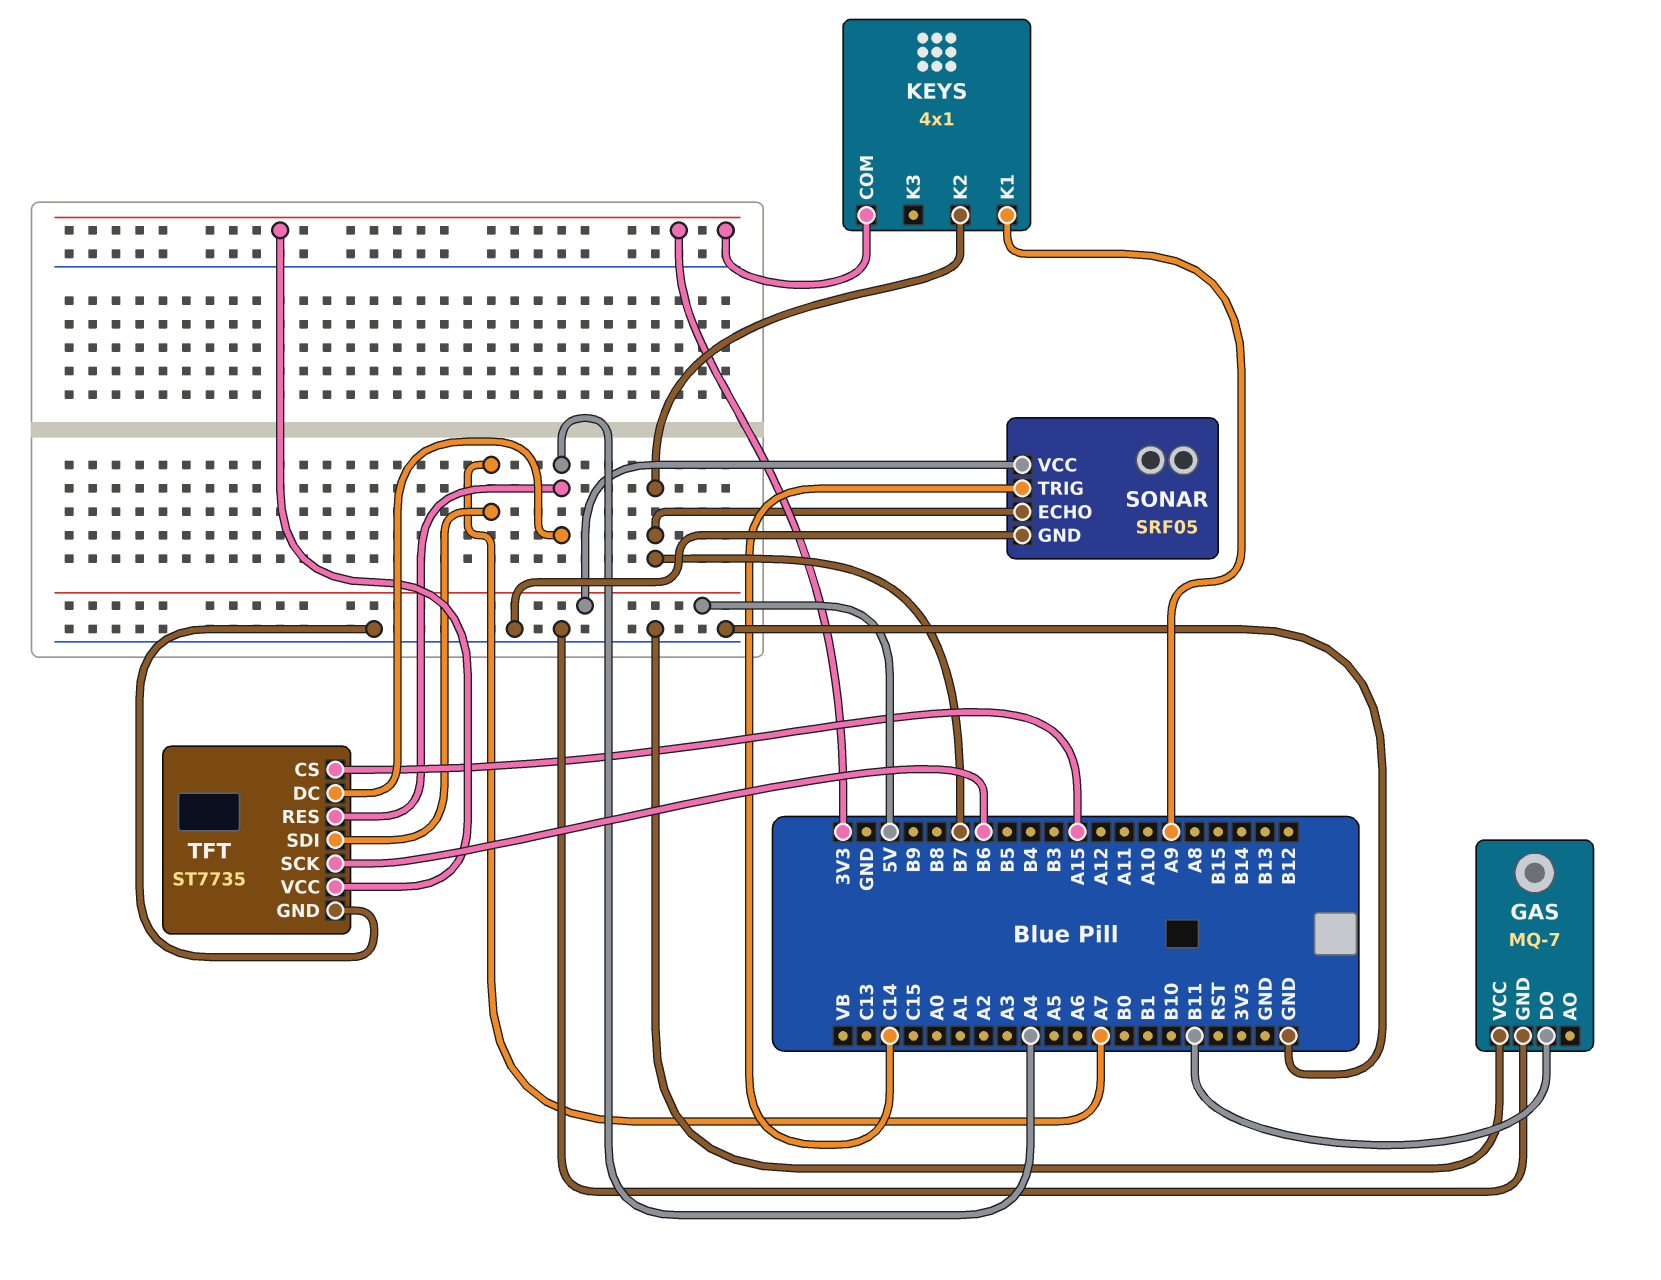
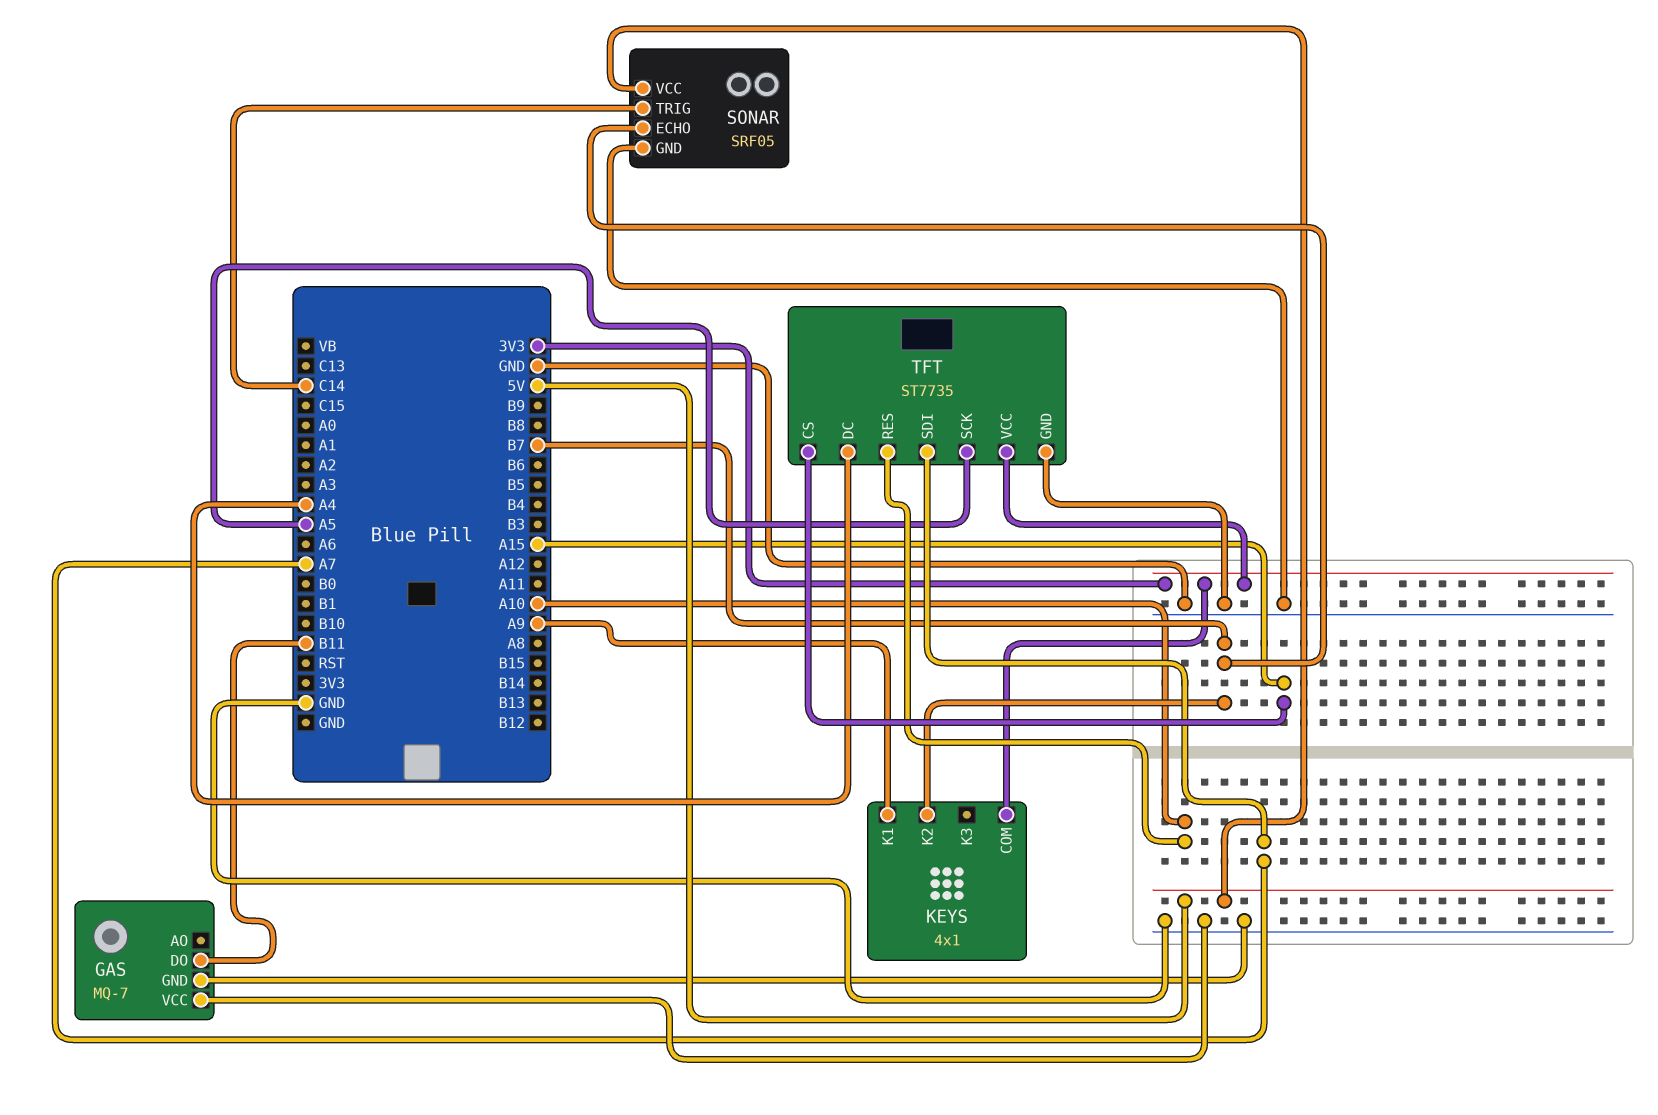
TFT pin RES: A4 -> A10
TFT pin SCK: B6 -> A5

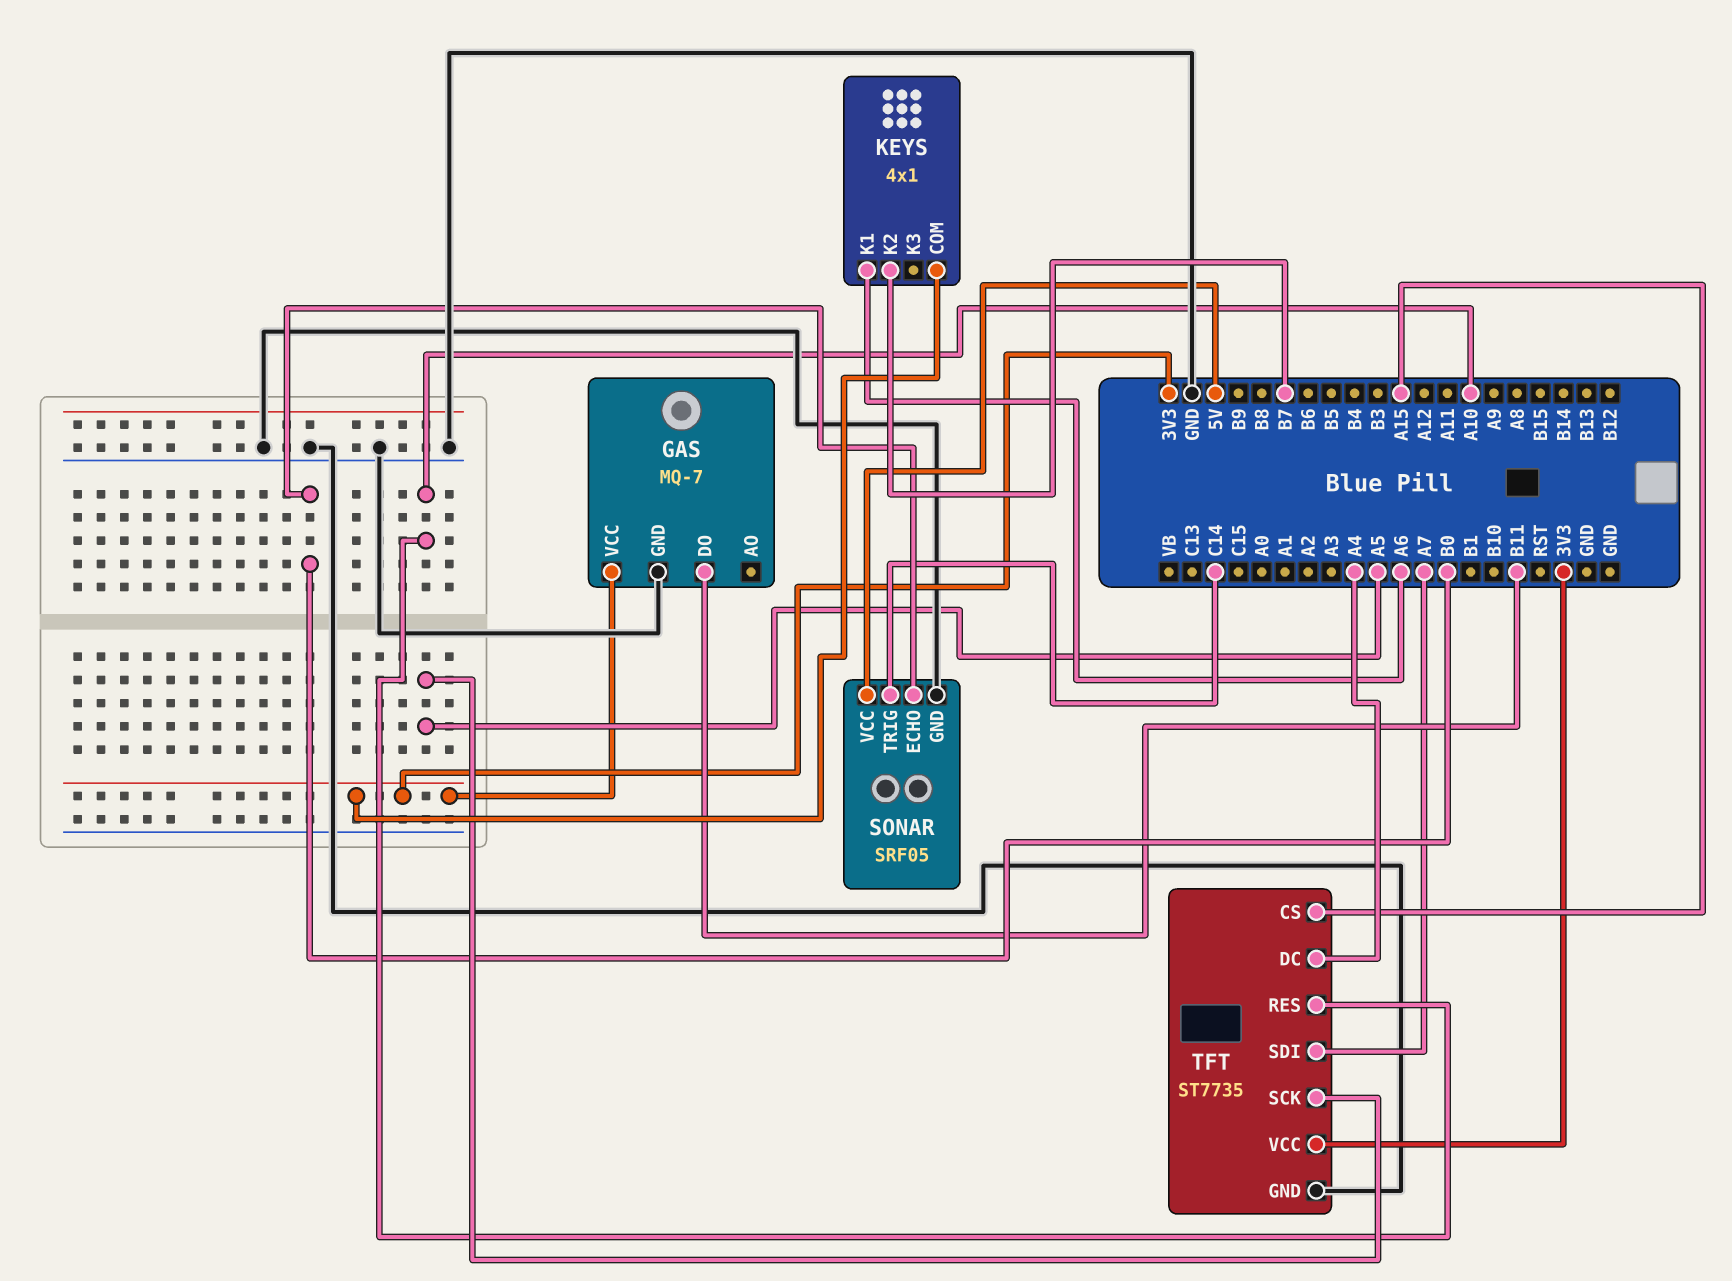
GAS pin VCC: GND -> 3V3
KEYS pin K1: A9 -> A6
SONAR pin ECHO: B7 -> B0

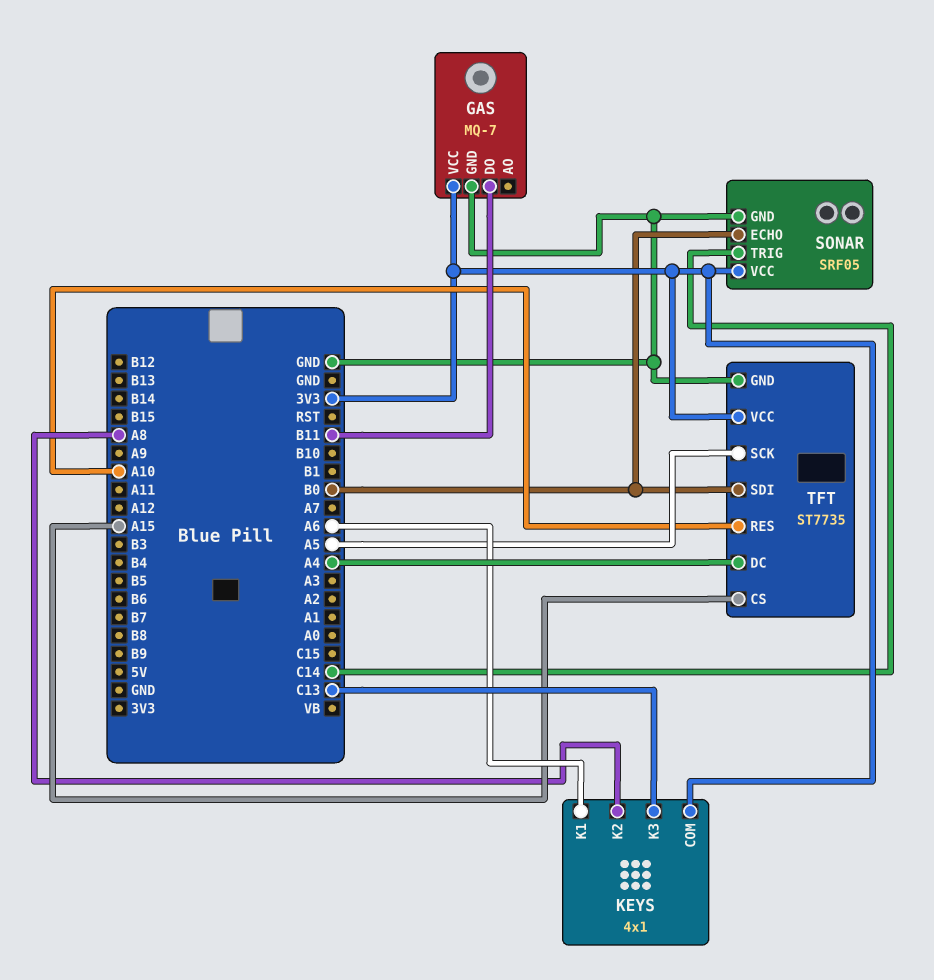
KEYS pin K2: B7 -> A8
KEYS pin K3: none -> C13
SONAR pin VCC: 5V -> 3V3
TFT pin SDI: A7 -> B0

